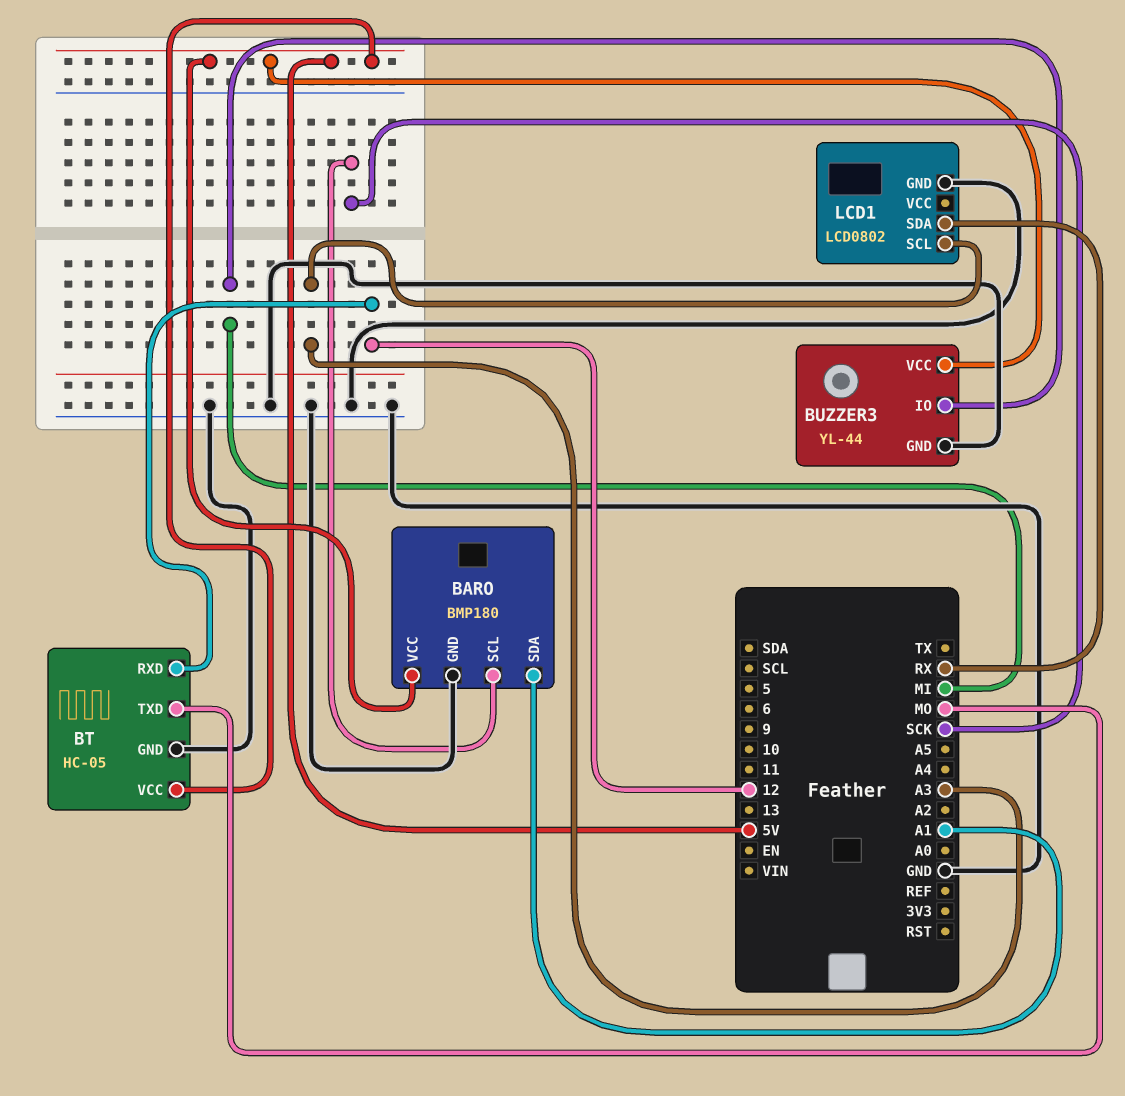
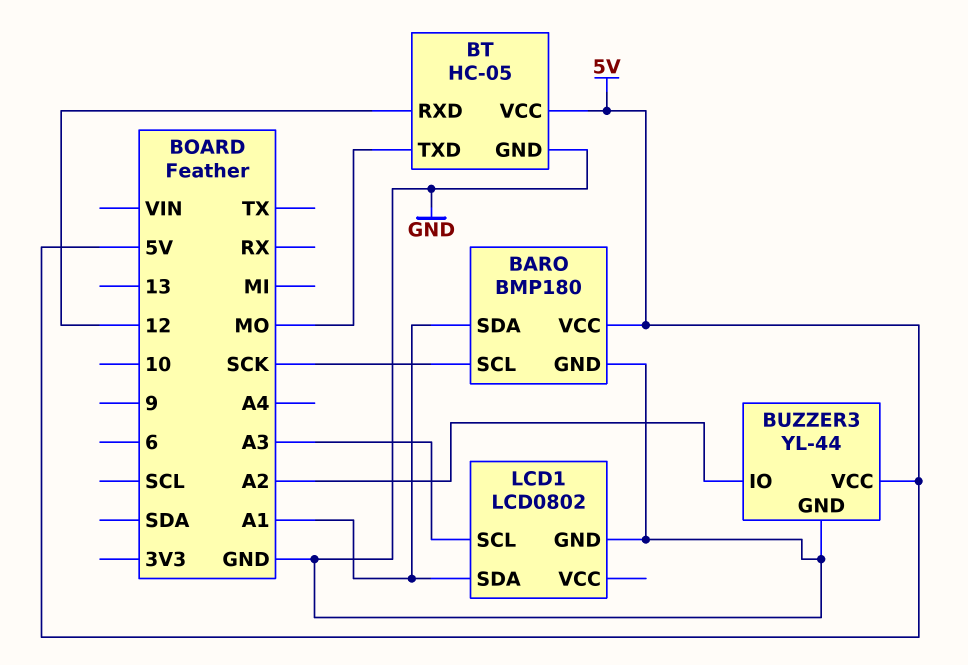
BUZZER3 pin IO: MI -> A2
LCD1 pin SDA: RX -> A1

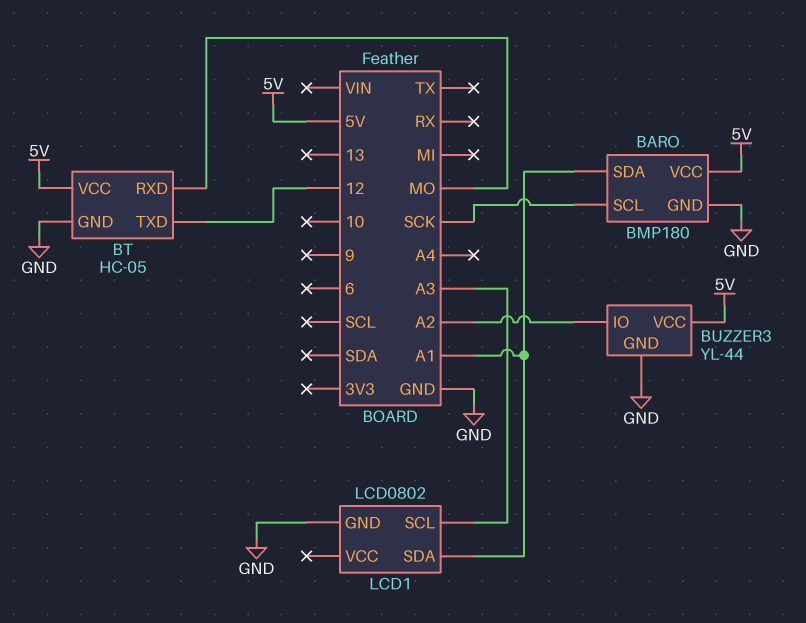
BT pin RXD: 12 -> MO
BT pin TXD: MO -> 12

